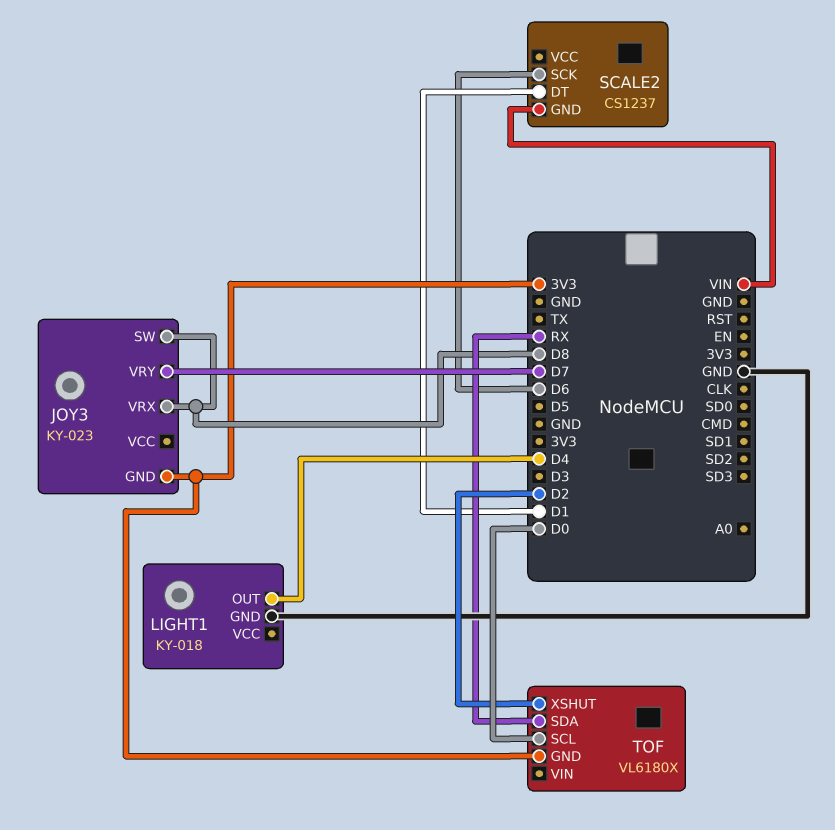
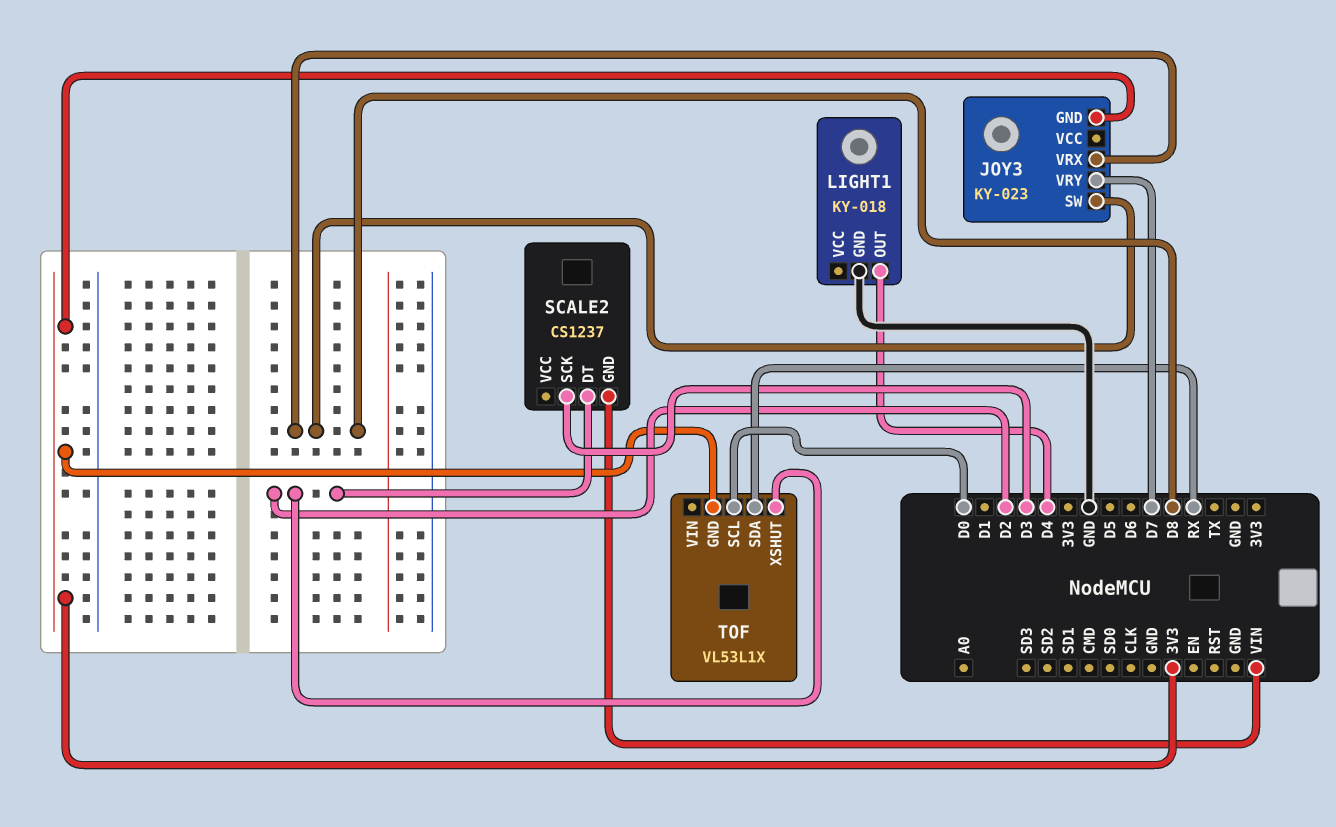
SCALE2 pin DT: D1 -> D2
SCALE2 pin SCK: D6 -> D3
TOF: VL6180X -> VL53L1X

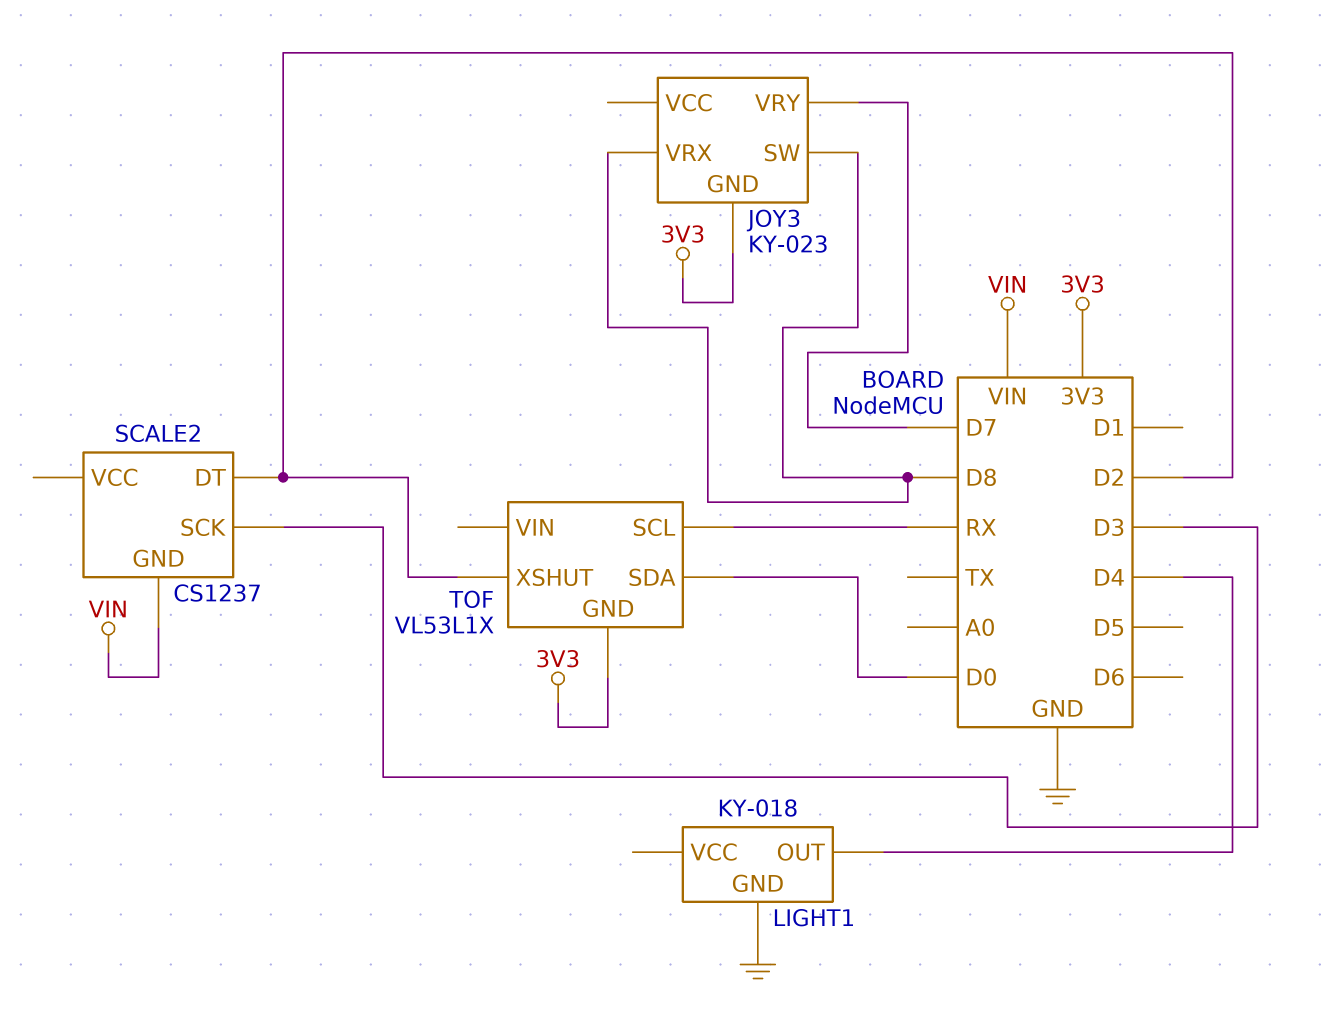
TOF pin SCL: D0 -> RX
TOF pin SDA: RX -> D0

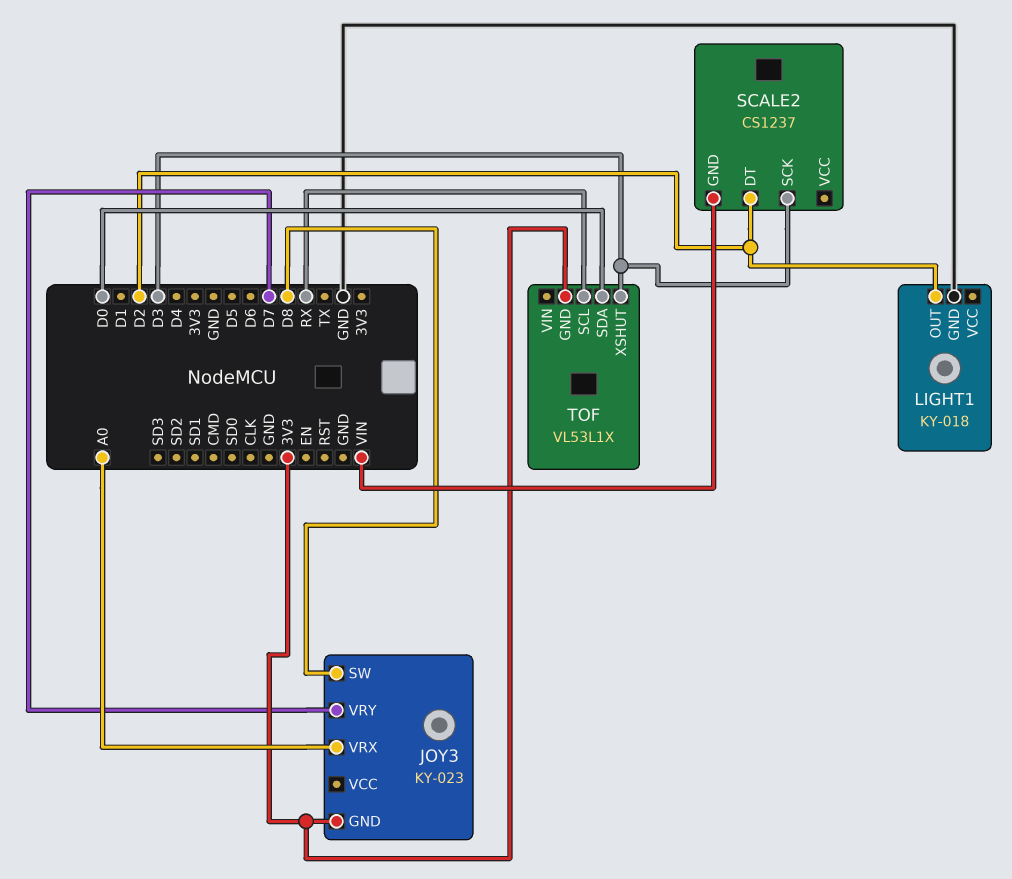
JOY3 pin VRX: D8 -> A0
LIGHT1 pin OUT: D4 -> D2
TOF pin XSHUT: D2 -> D3

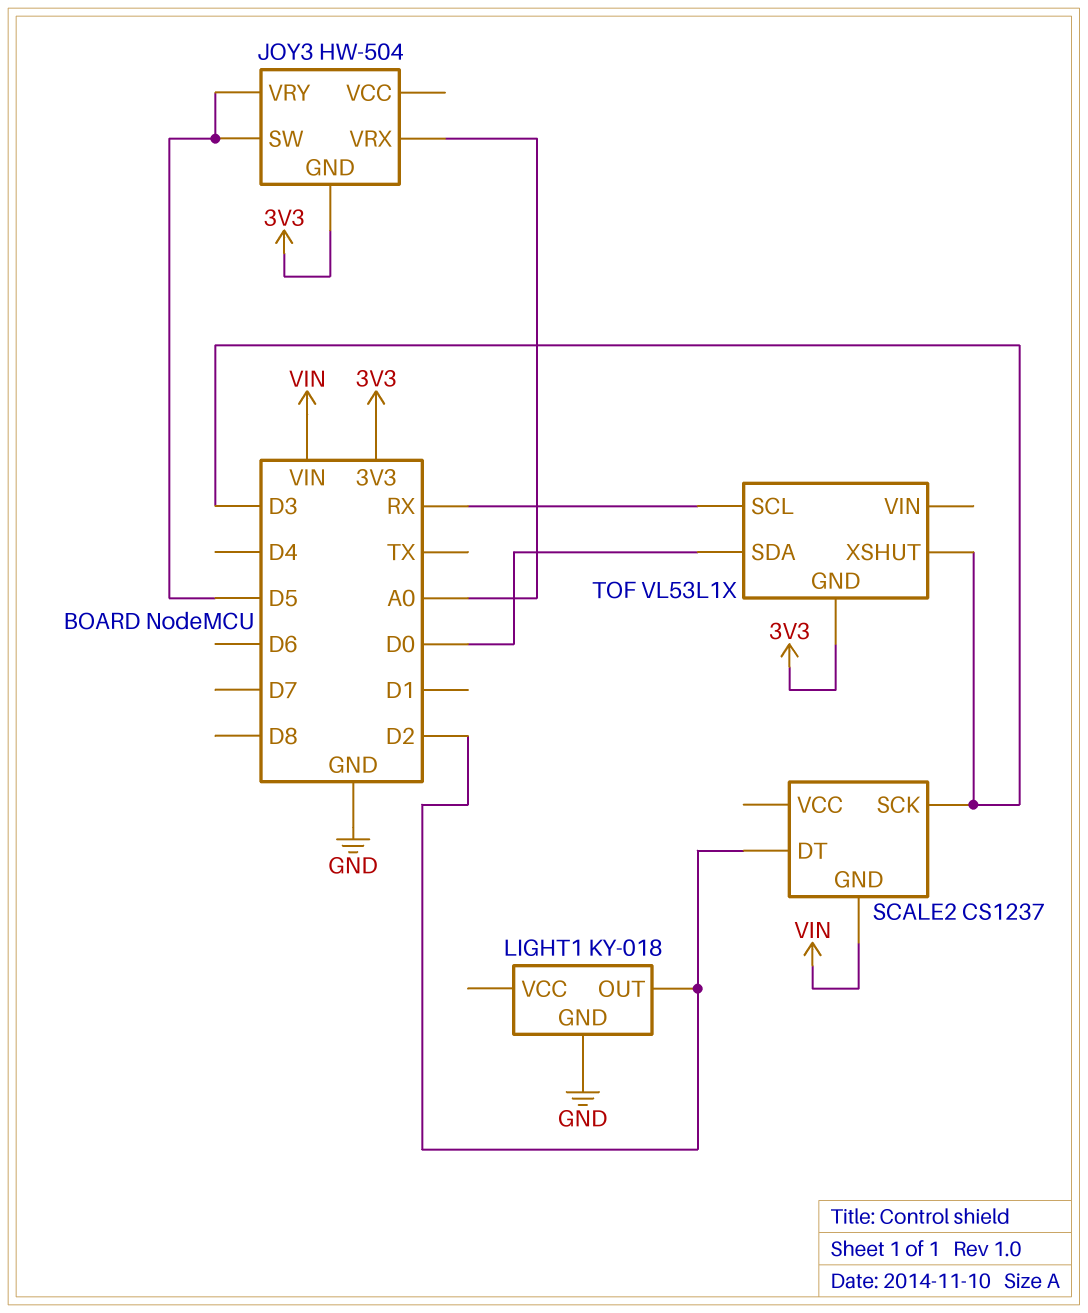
JOY3: KY-023 -> HW-504
JOY3 pin SW: D8 -> D5
JOY3 pin VRY: D7 -> D5

